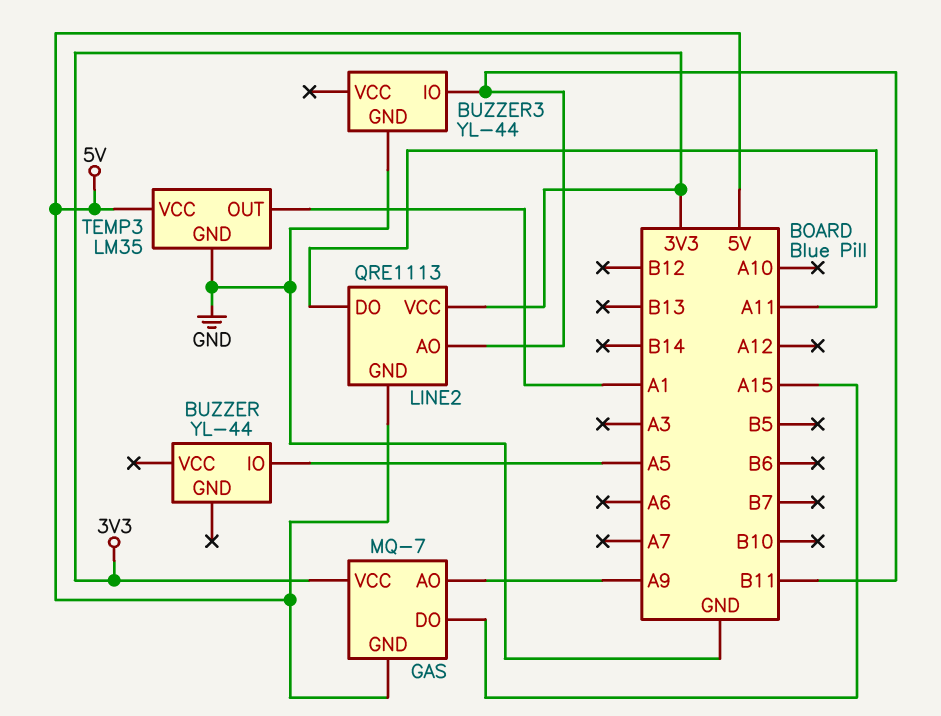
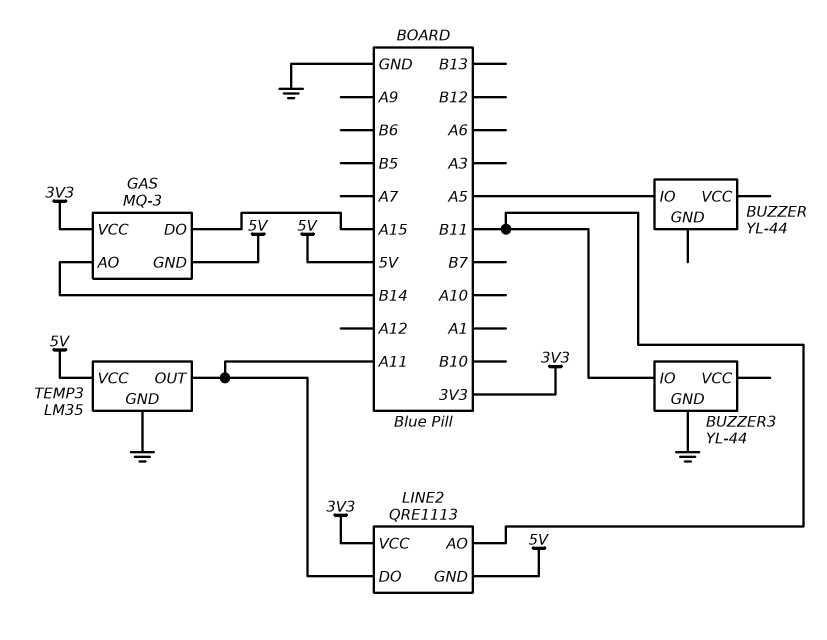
GAS: MQ-7 -> MQ-3
GAS pin AO: A9 -> B14
TEMP3 pin OUT: A1 -> A11

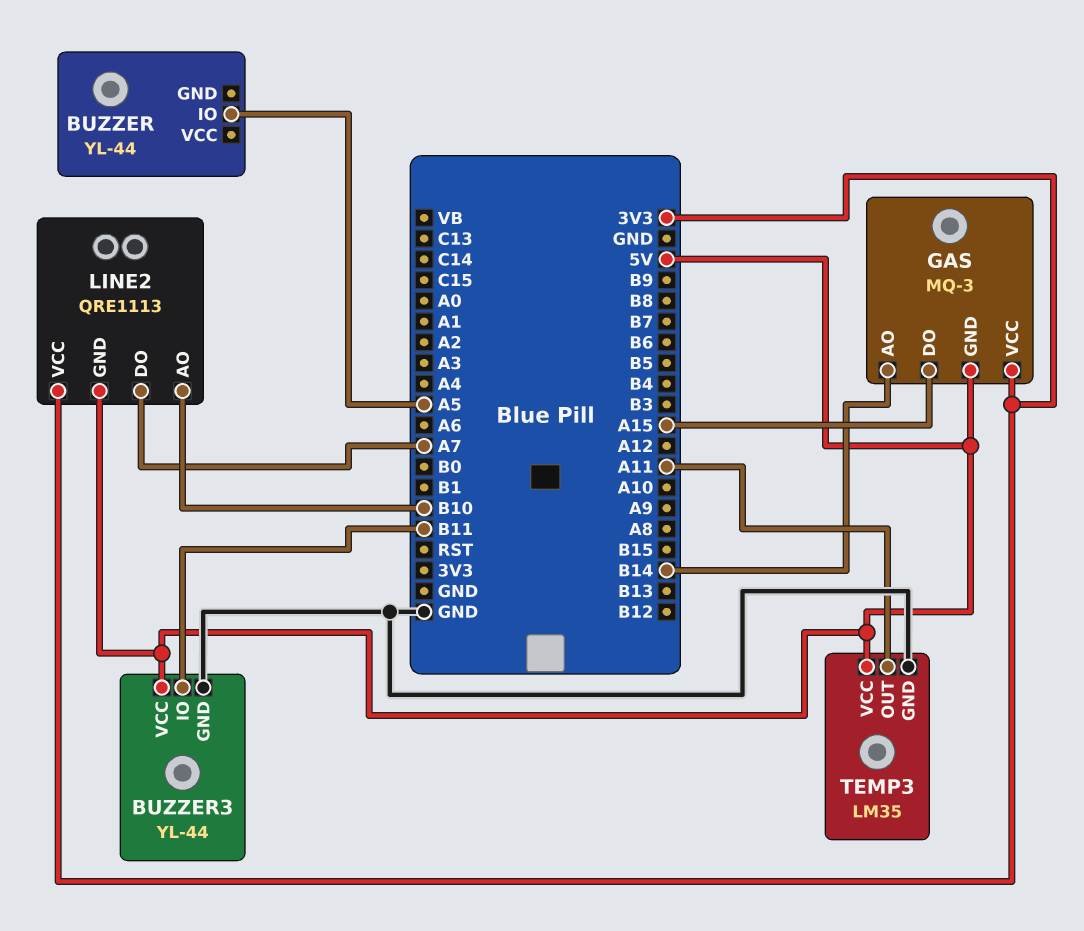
BUZZER3 pin VCC: none -> 5V
LINE2 pin AO: B11 -> B10
LINE2 pin DO: A11 -> A7

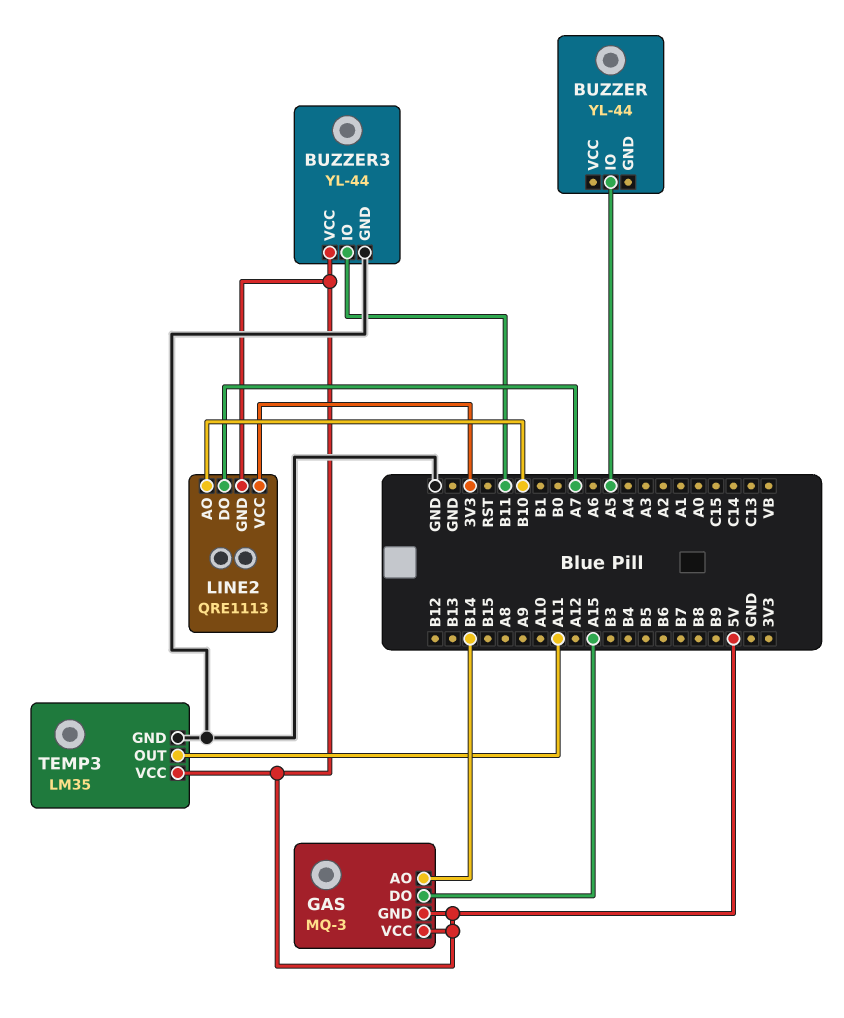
GAS pin VCC: 3V3 -> 5V

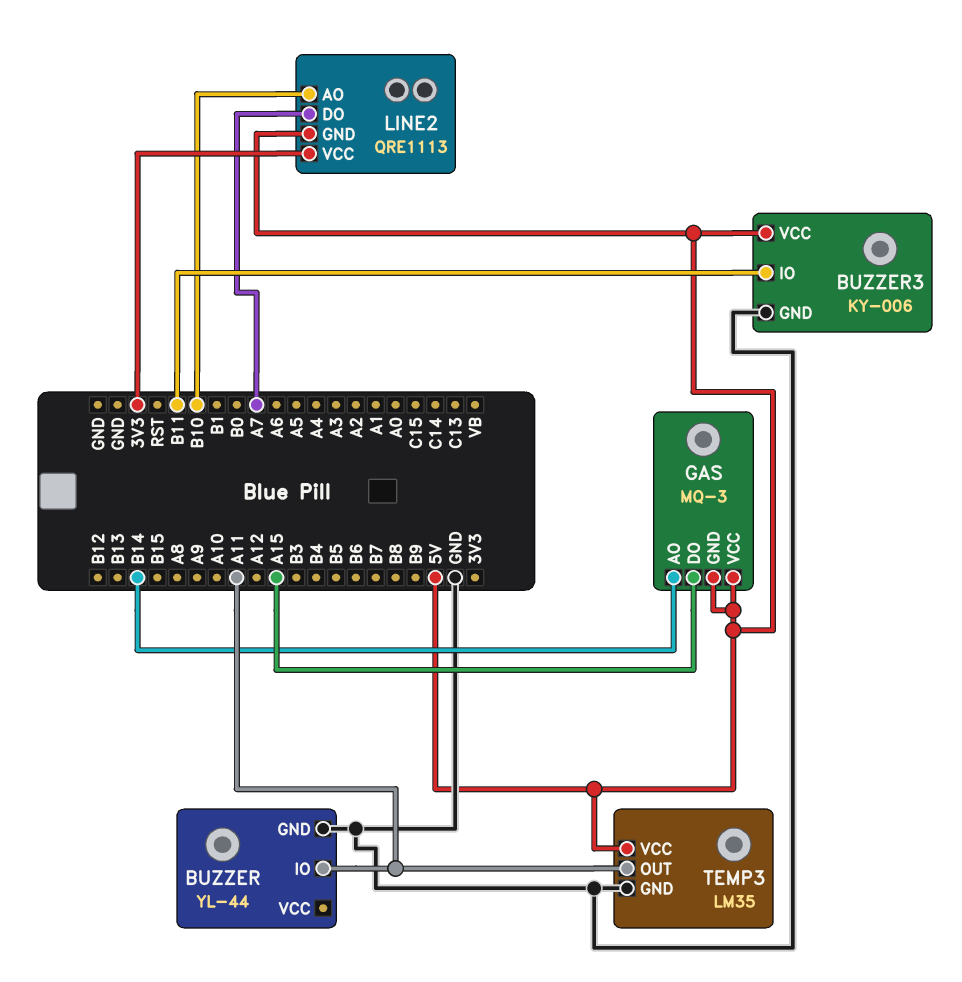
BUZZER pin GND: none -> GND
BUZZER pin IO: A5 -> A11
BUZZER3: YL-44 -> KY-006

